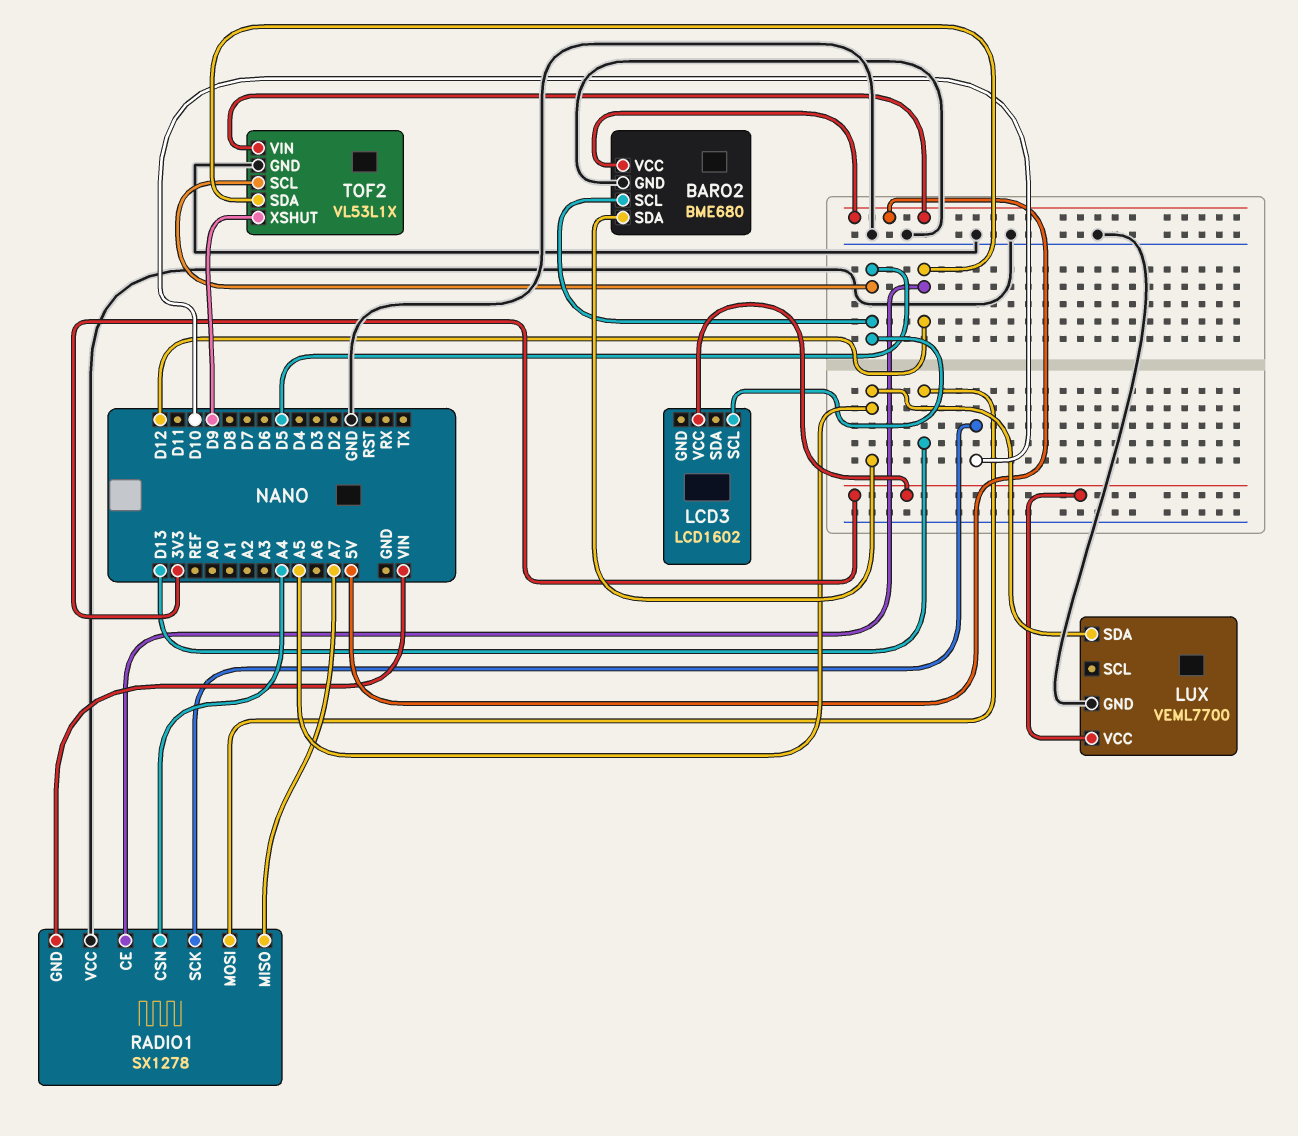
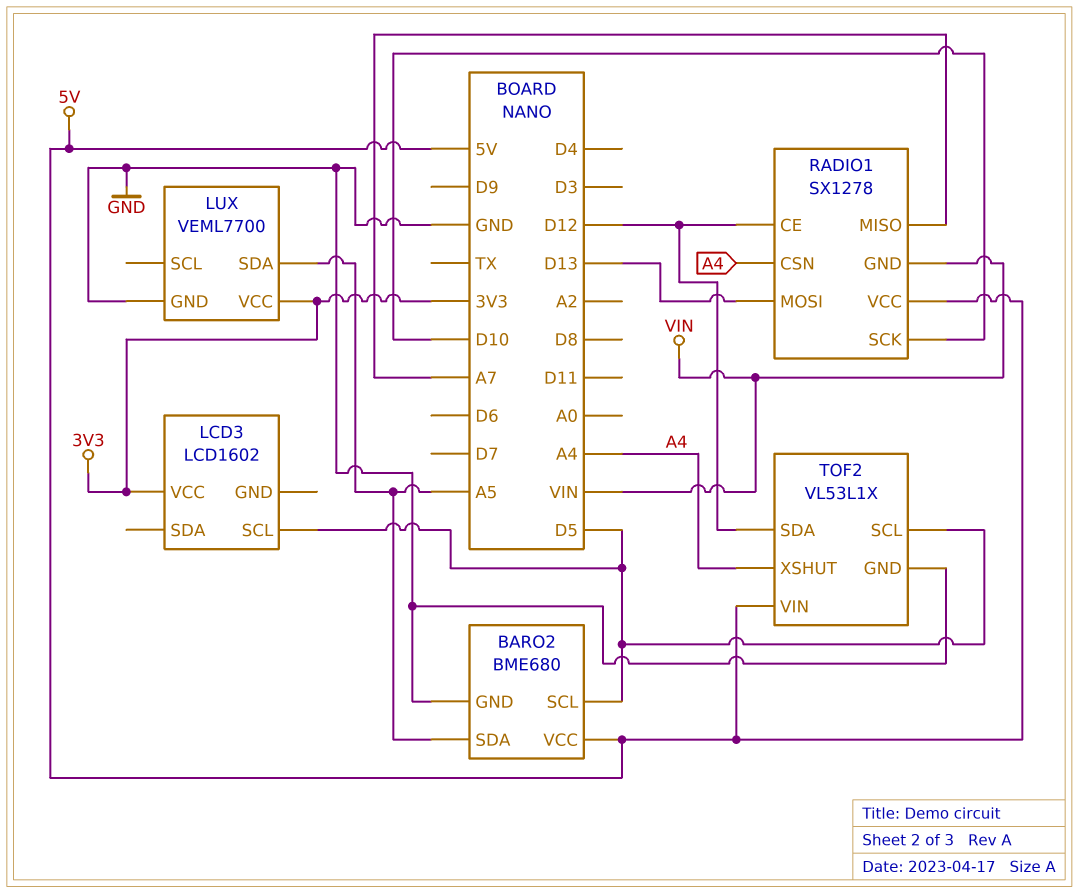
RADIO1 pin VCC: GND -> 5V
TOF2 pin XSHUT: D9 -> A4

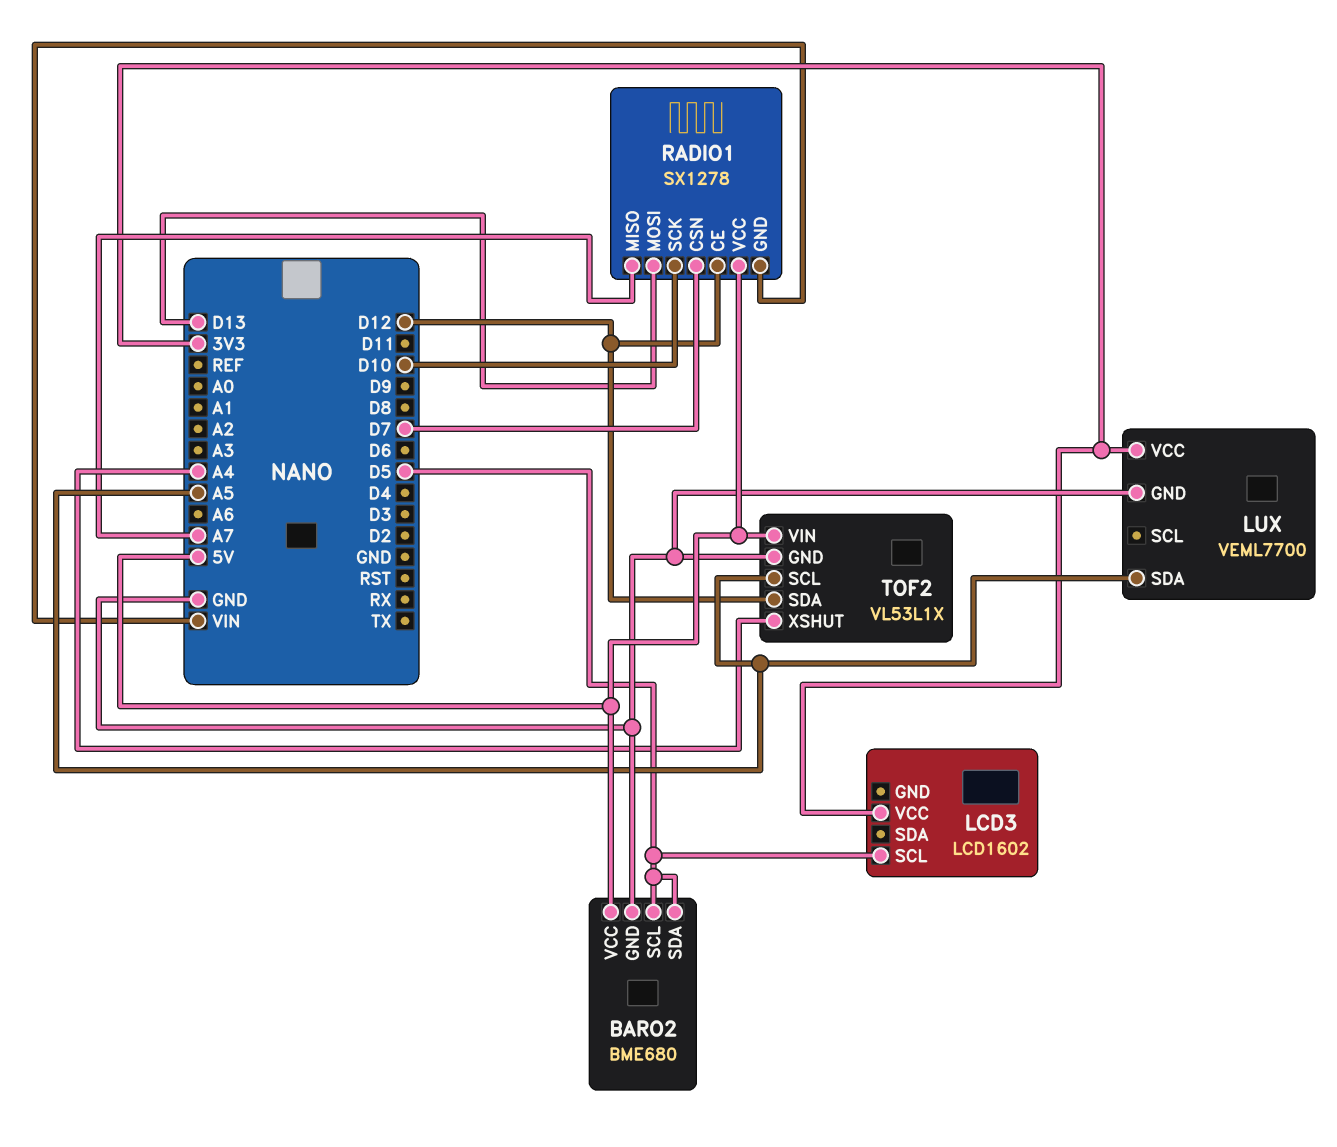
BARO2 pin SDA: A5 -> D5
RADIO1 pin CSN: A4 -> D7
TOF2 pin SCL: D5 -> A5

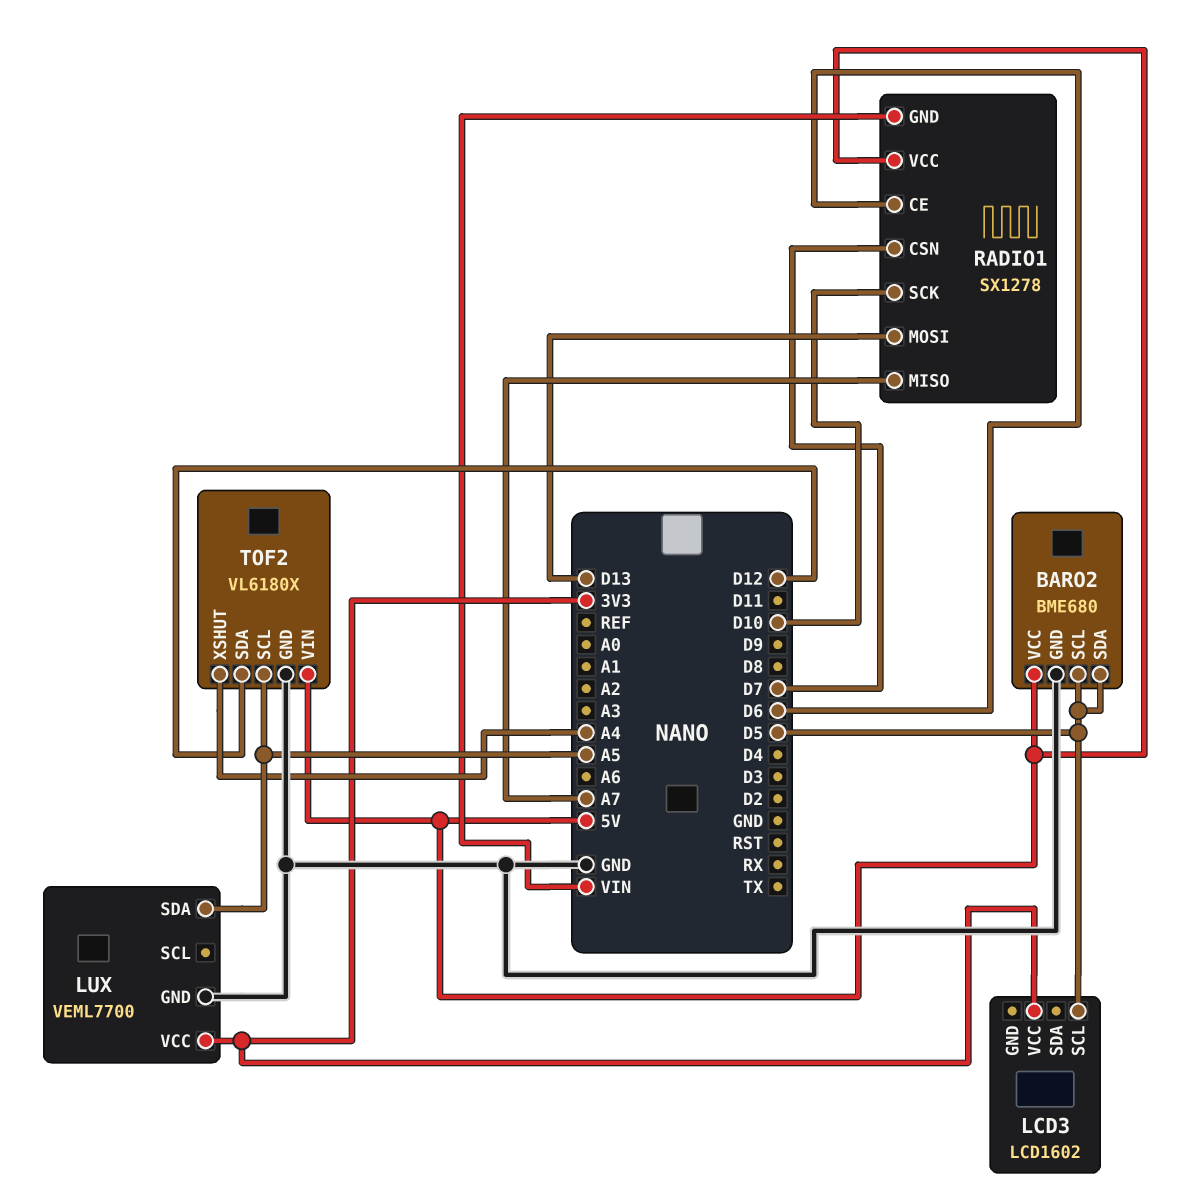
RADIO1 pin CE: D12 -> D6
TOF2: VL53L1X -> VL6180X

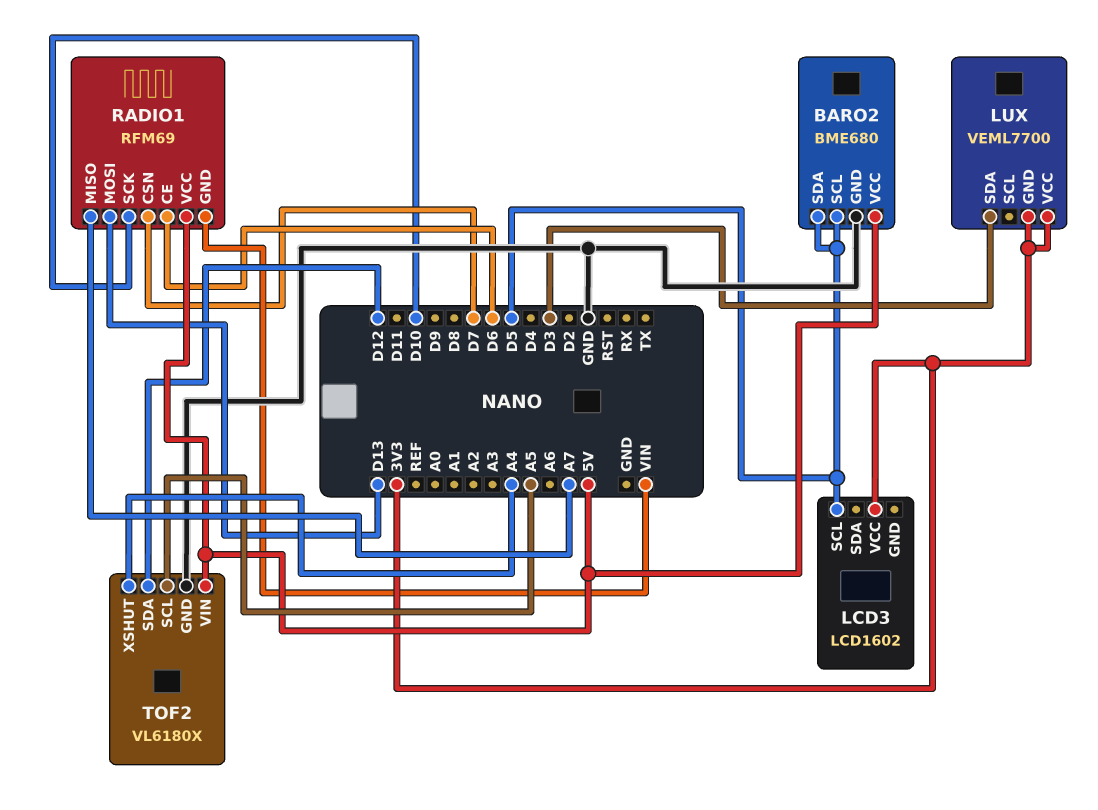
LUX pin GND: GND -> 3V3
LUX pin SDA: A5 -> D3
RADIO1: SX1278 -> RFM69

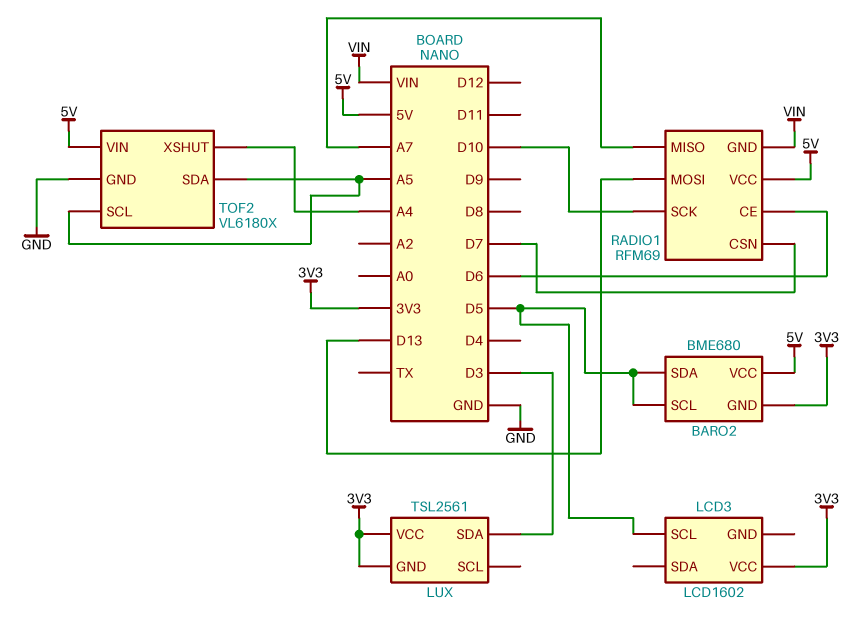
BARO2 pin GND: GND -> 3V3
LUX: VEML7700 -> TSL2561
TOF2 pin SDA: D12 -> A5

